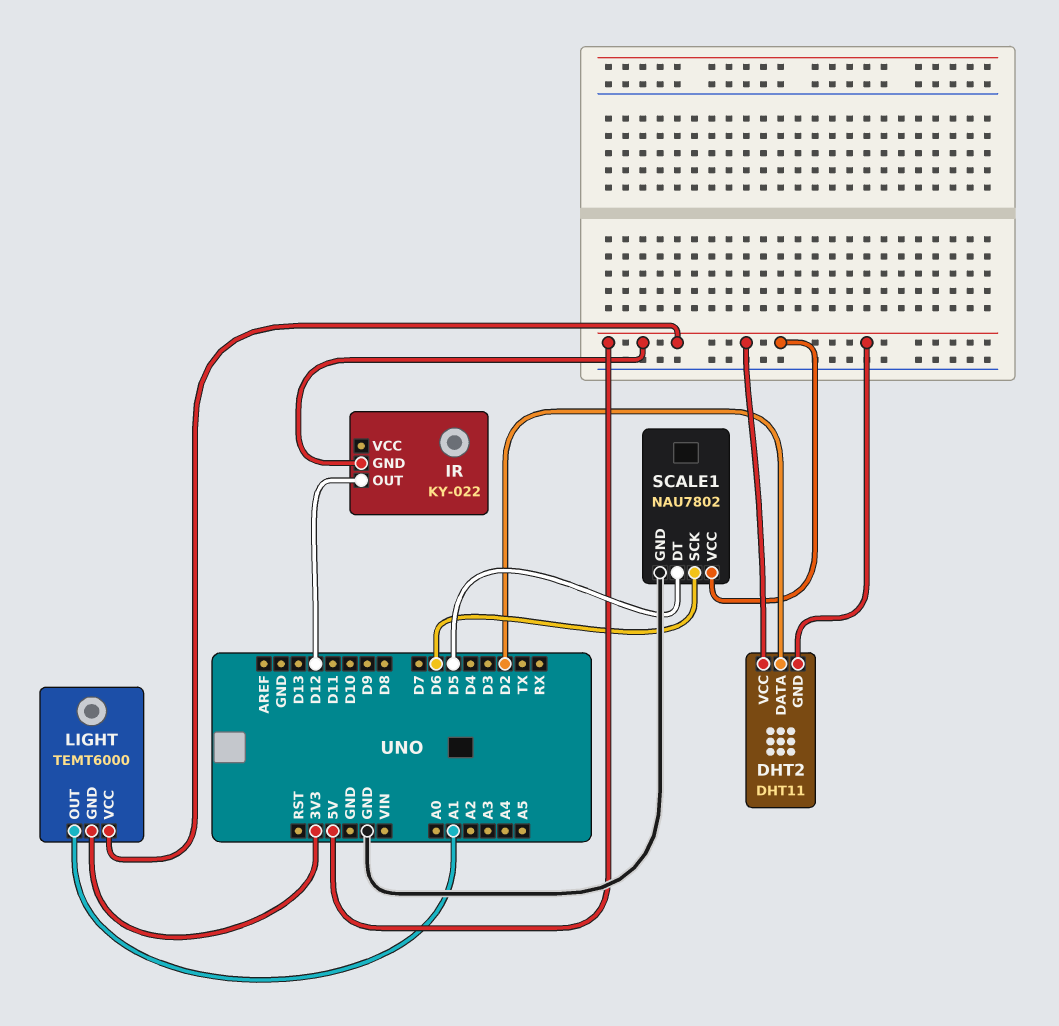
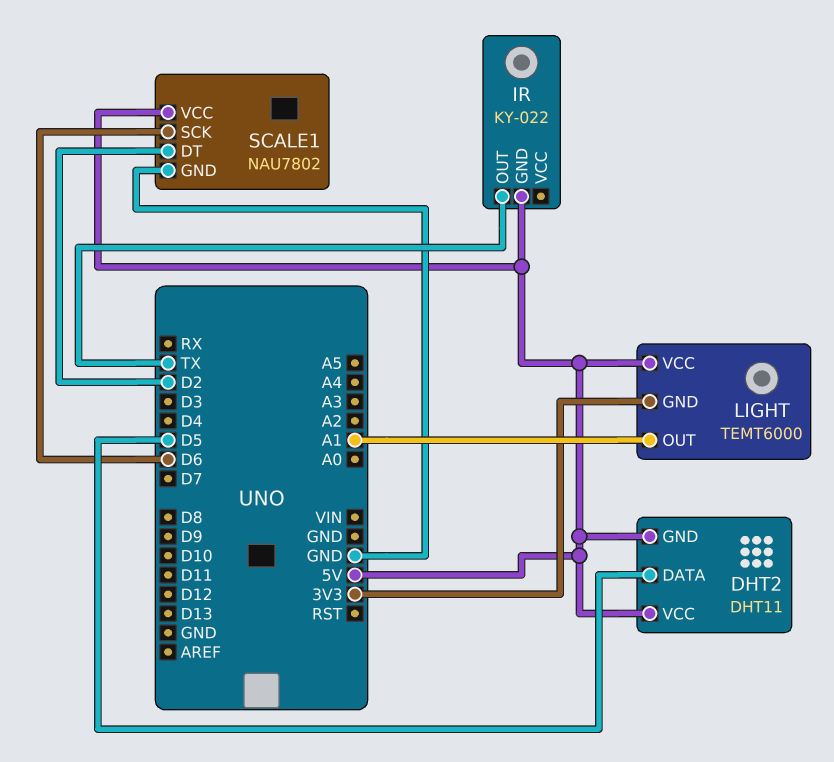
DHT2 pin DATA: D2 -> D5
IR pin OUT: D12 -> TX
SCALE1 pin DT: D5 -> D2

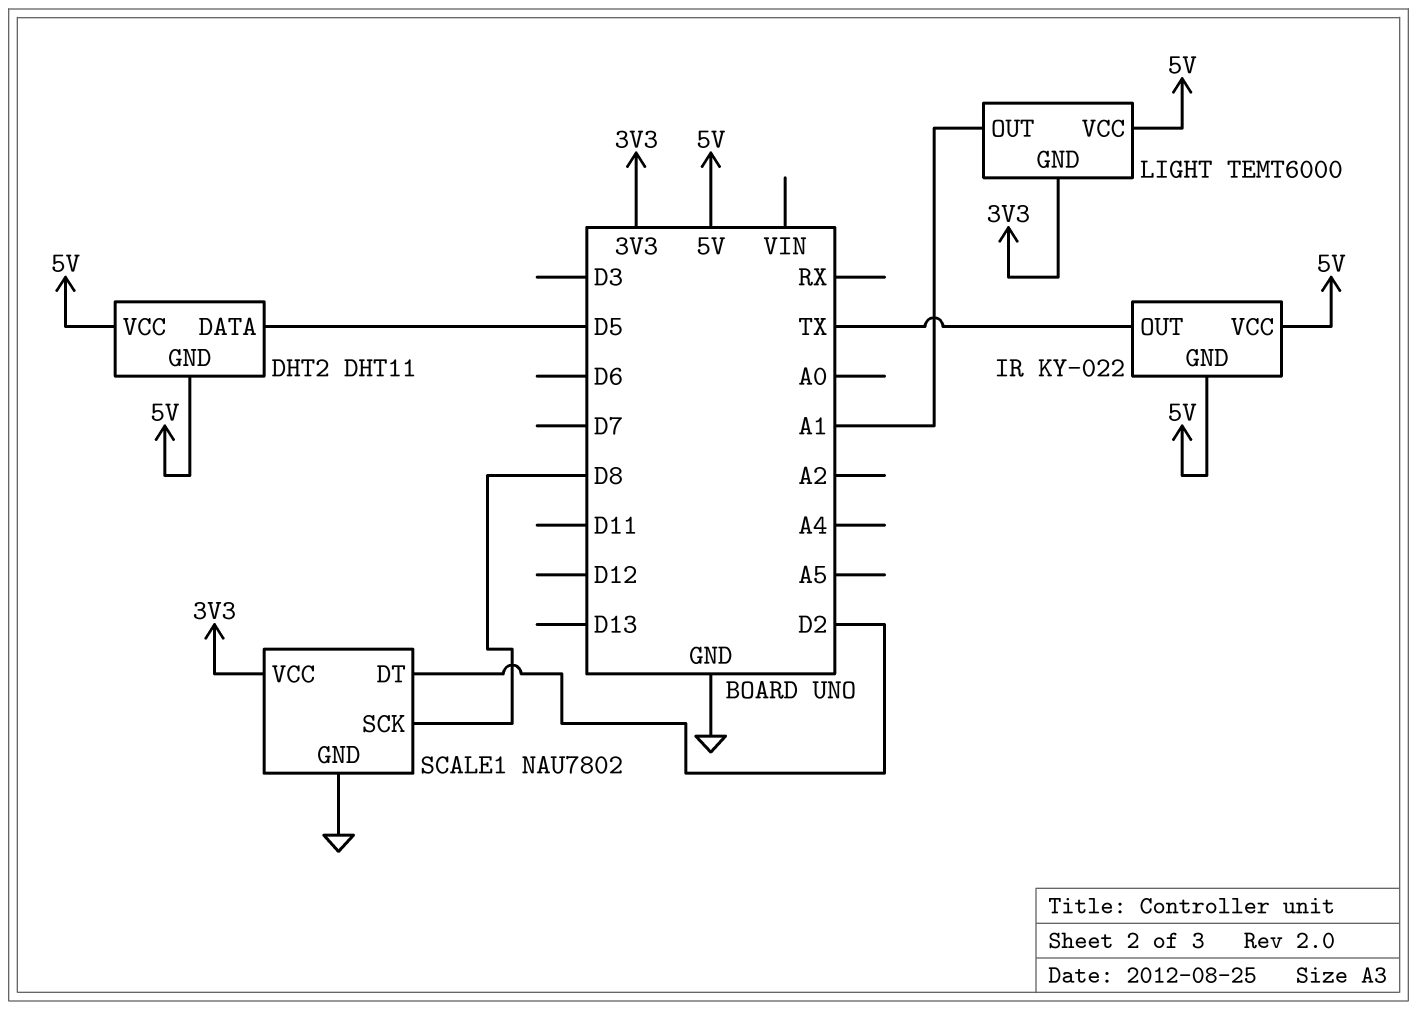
IR pin VCC: none -> 5V
SCALE1 pin SCK: D6 -> D8
SCALE1 pin VCC: 5V -> 3V3

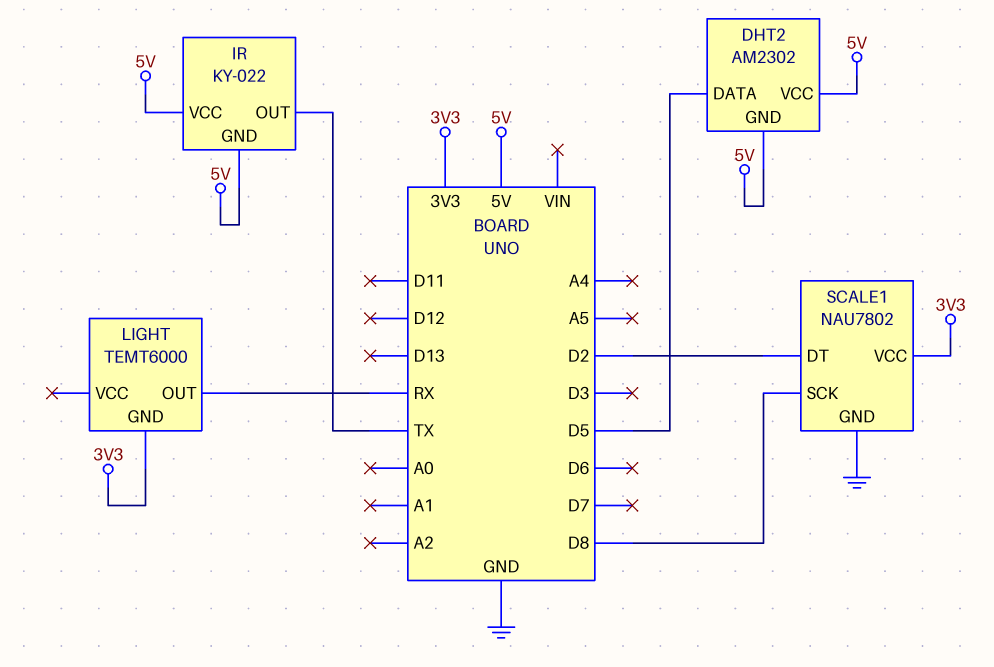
DHT2: DHT11 -> AM2302
LIGHT pin OUT: A1 -> RX
LIGHT pin VCC: 5V -> none

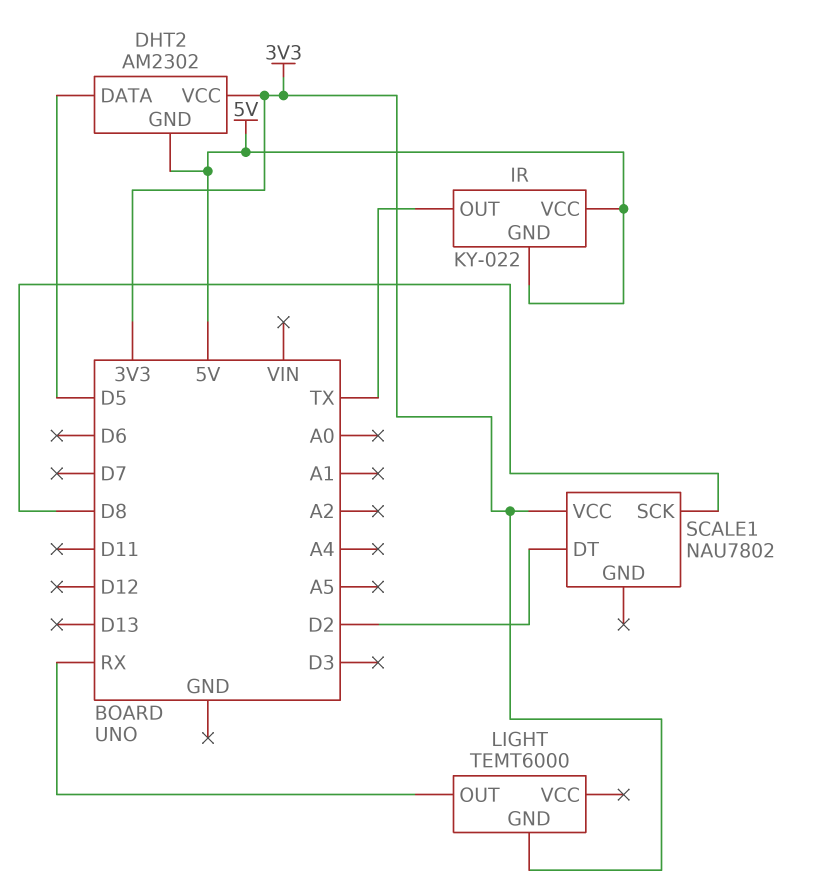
DHT2 pin VCC: 5V -> 3V3
SCALE1 pin GND: GND -> none

